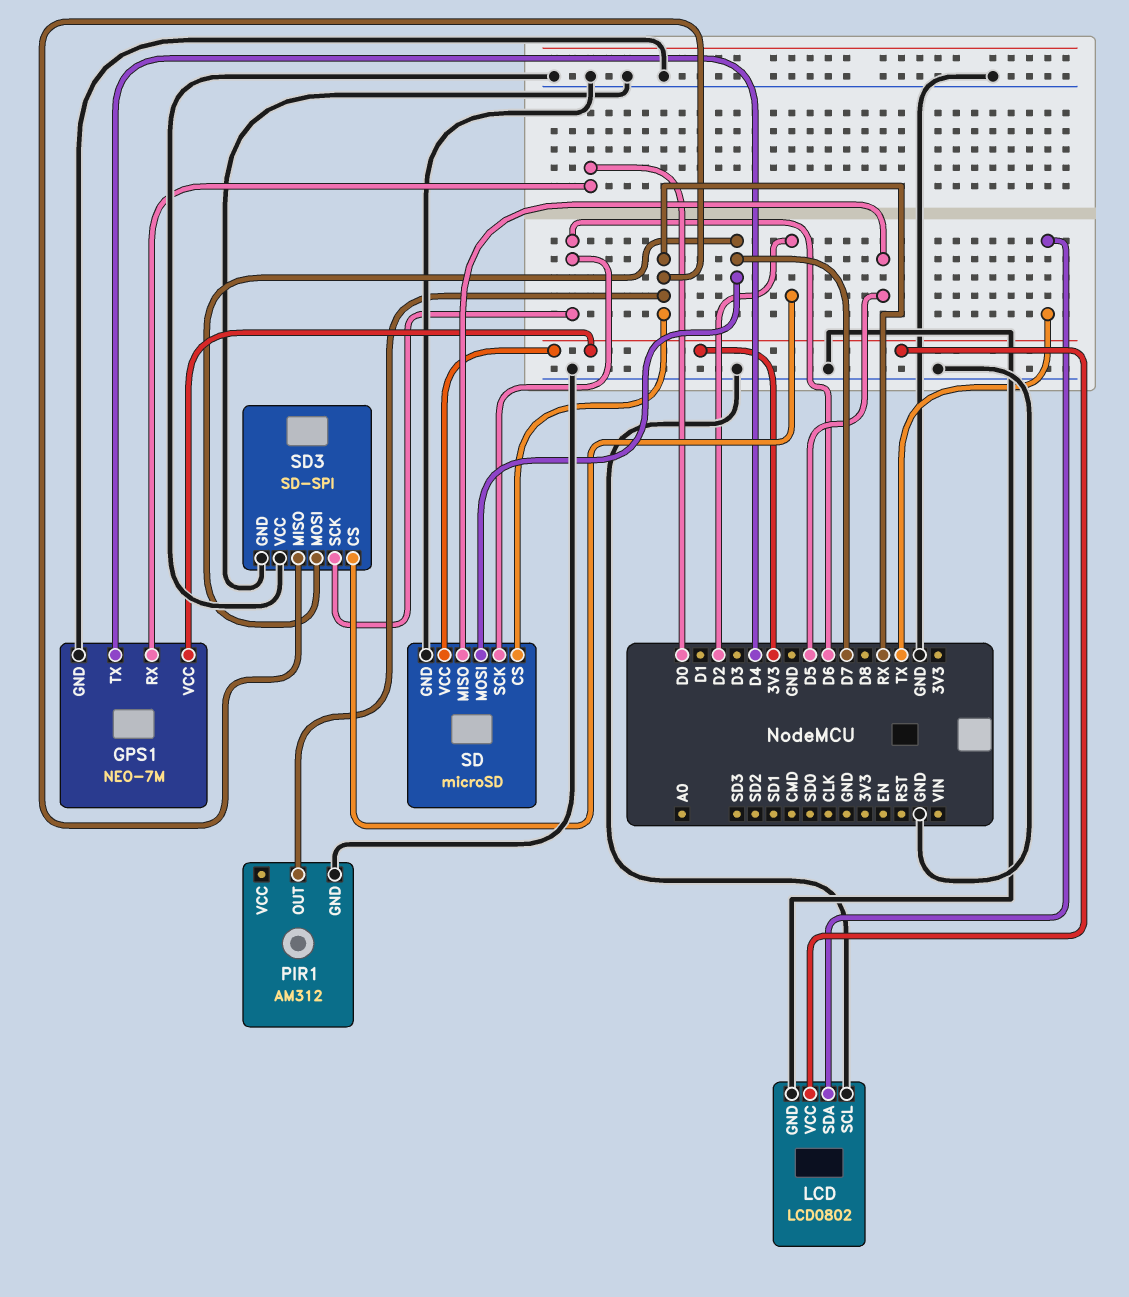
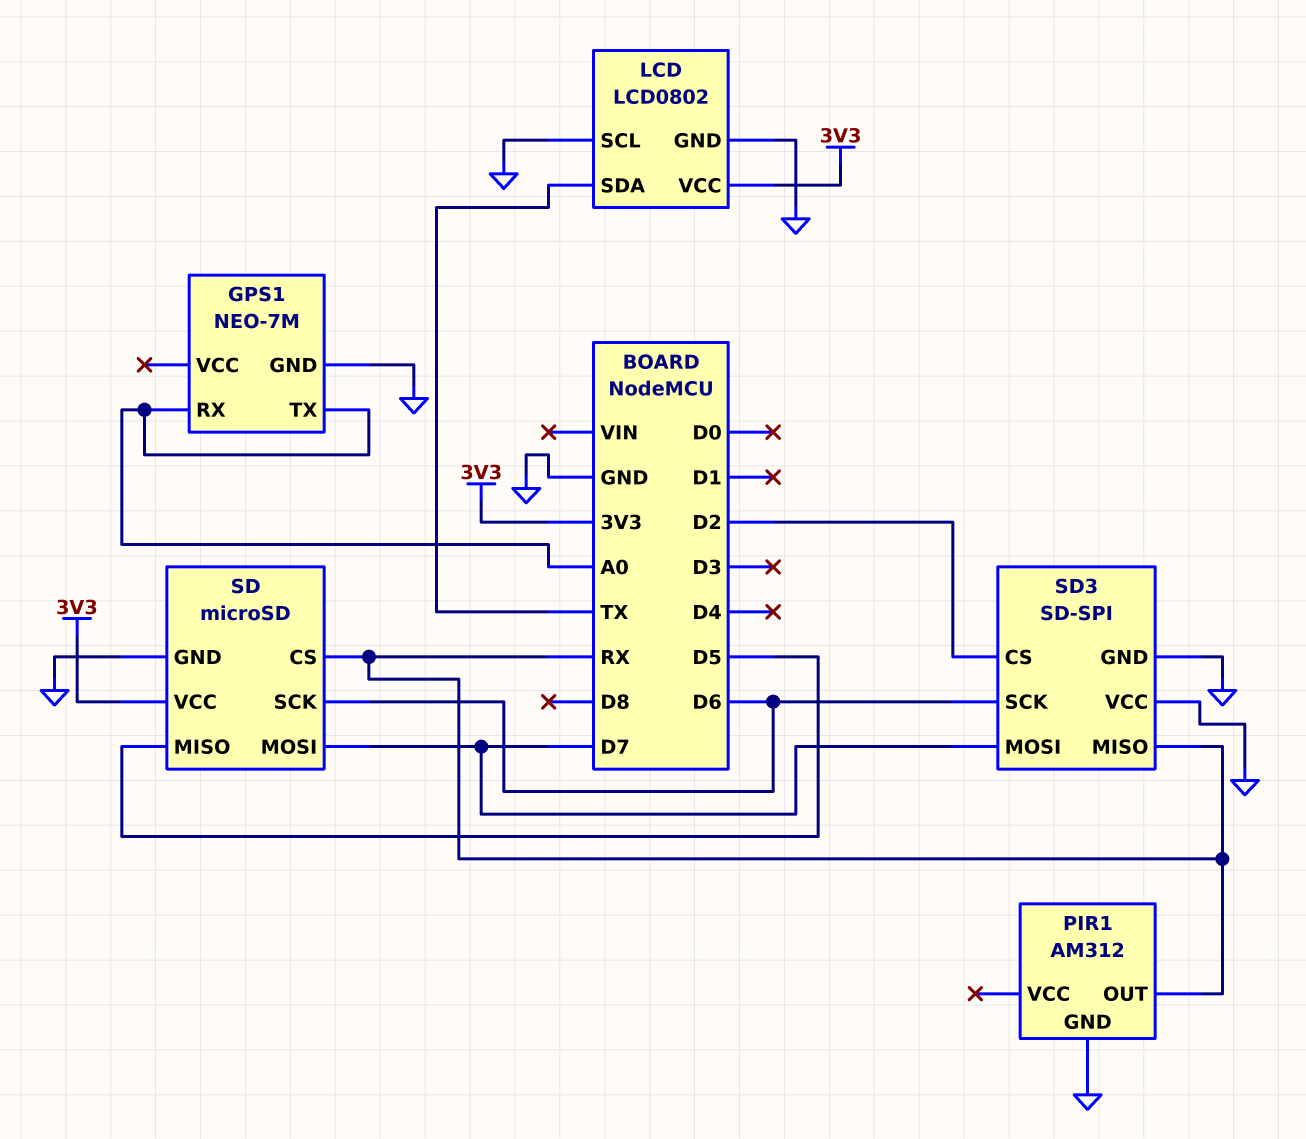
GPS1 pin RX: D0 -> A0
GPS1 pin TX: D4 -> A0
GPS1 pin VCC: 3V3 -> none

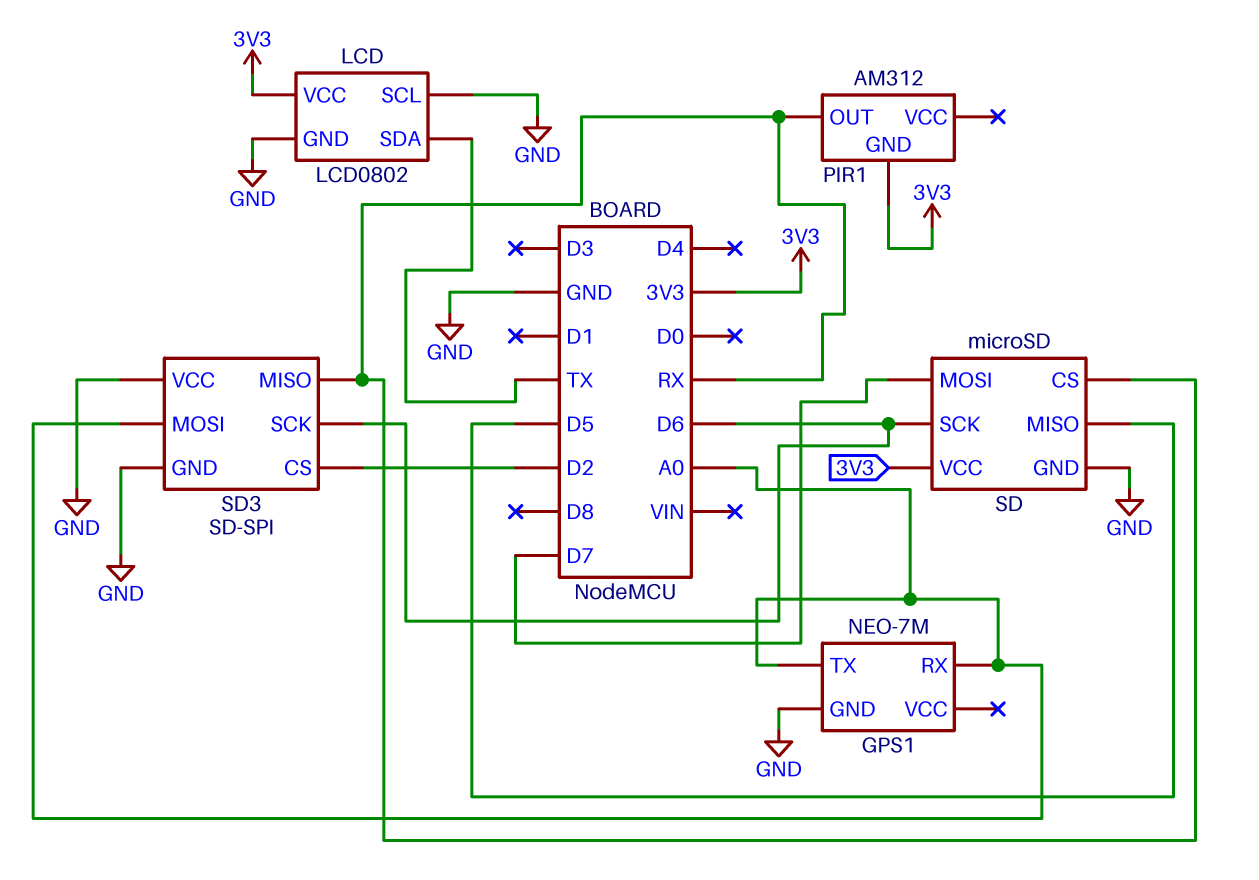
PIR1 pin GND: GND -> 3V3
SD3 pin MOSI: D7 -> A0

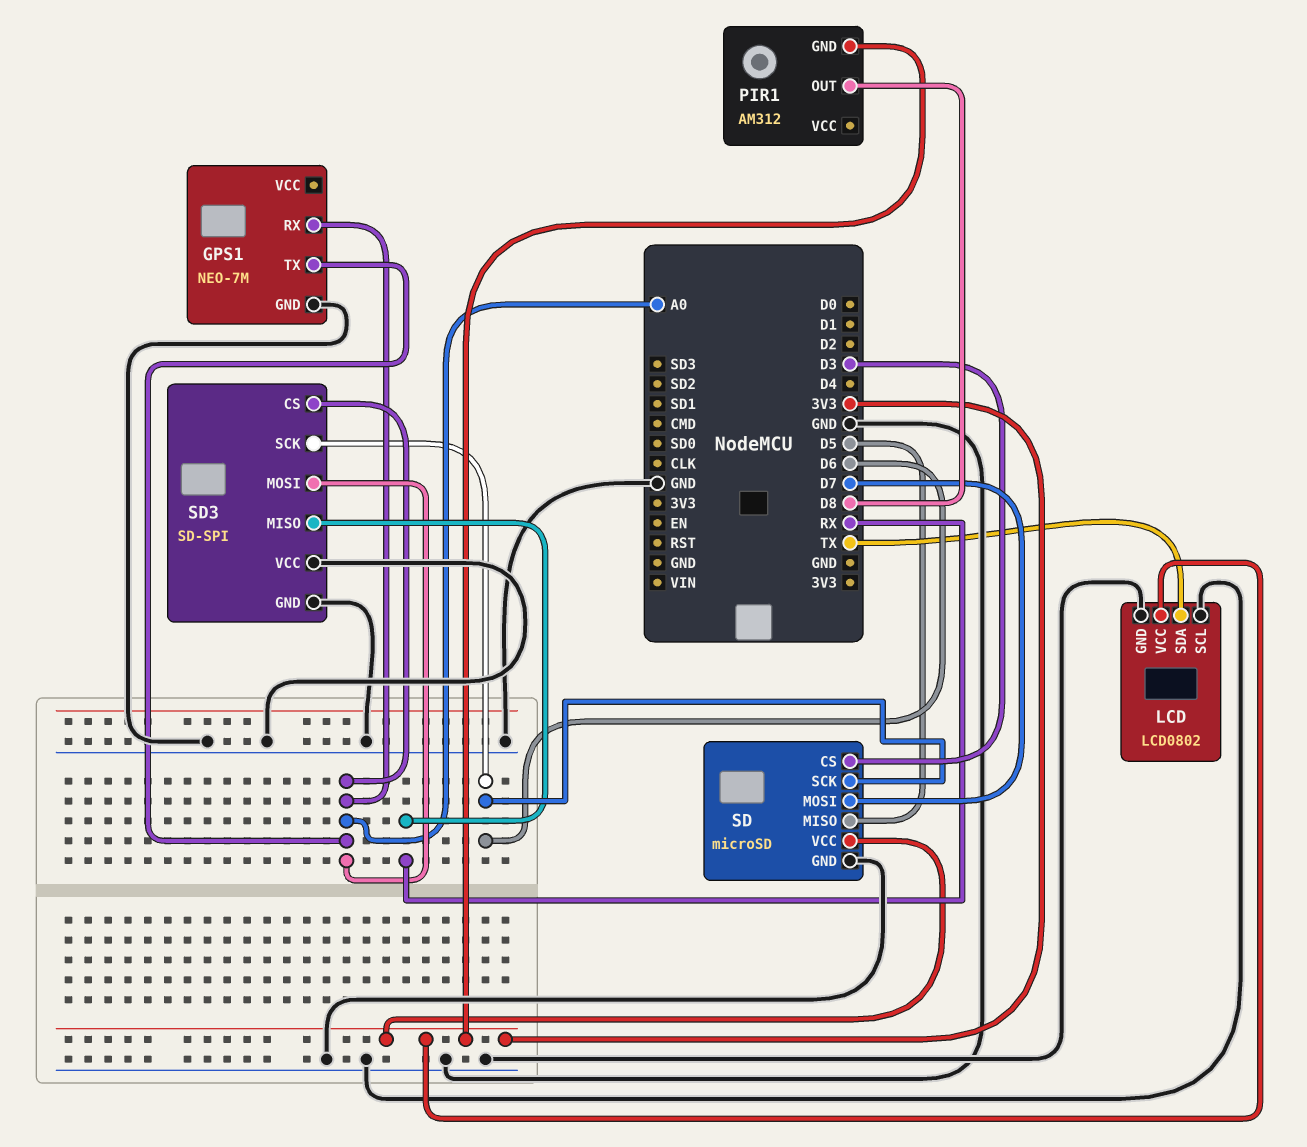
PIR1 pin OUT: RX -> D8
SD pin CS: RX -> D3
SD3 pin CS: D2 -> A0

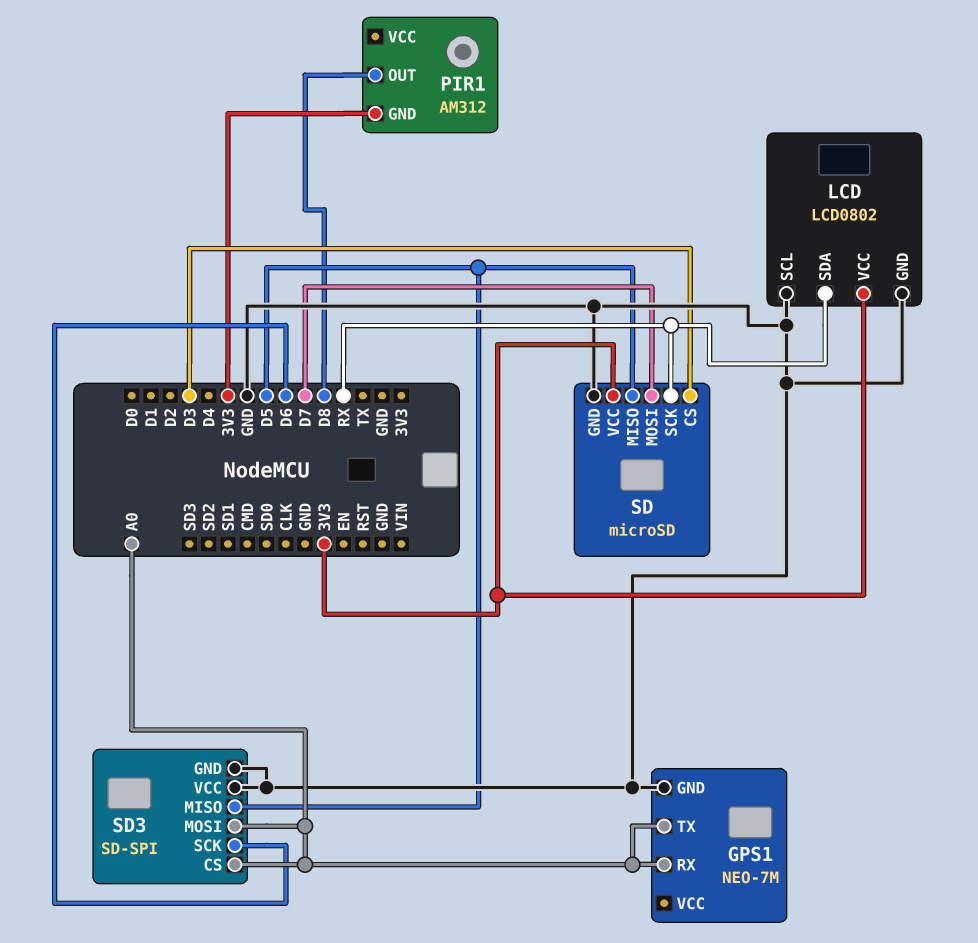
LCD pin SDA: TX -> RX
SD pin SCK: D6 -> RX
SD3 pin MISO: RX -> D5

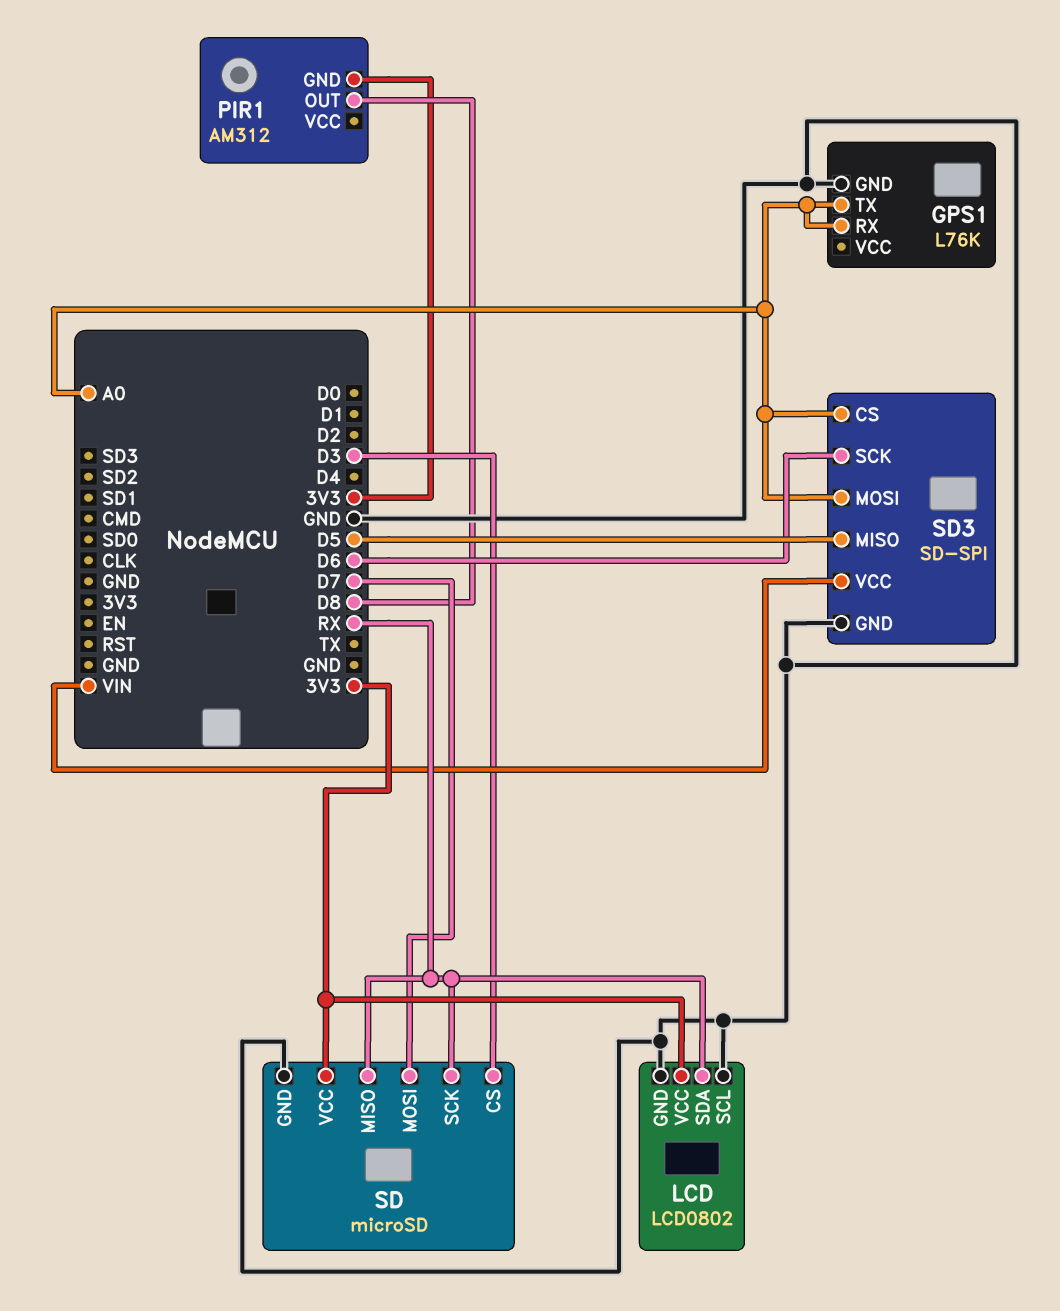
GPS1: NEO-7M -> L76K
SD pin MISO: D5 -> RX
SD3 pin VCC: GND -> VIN

